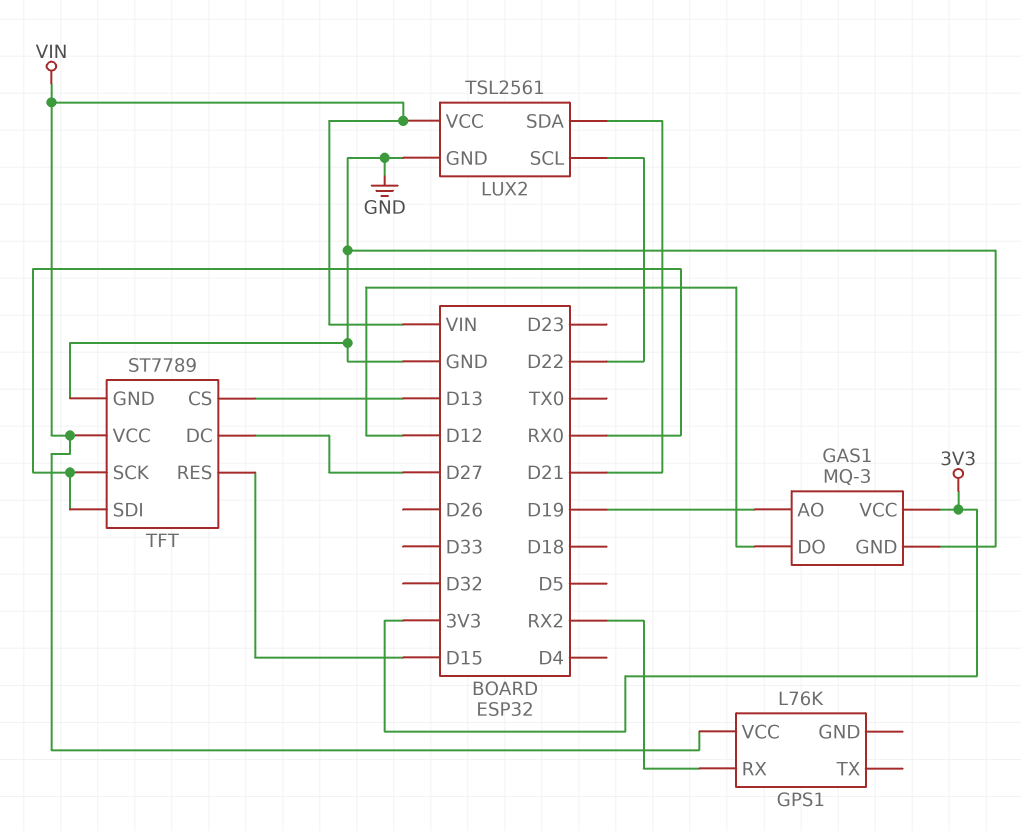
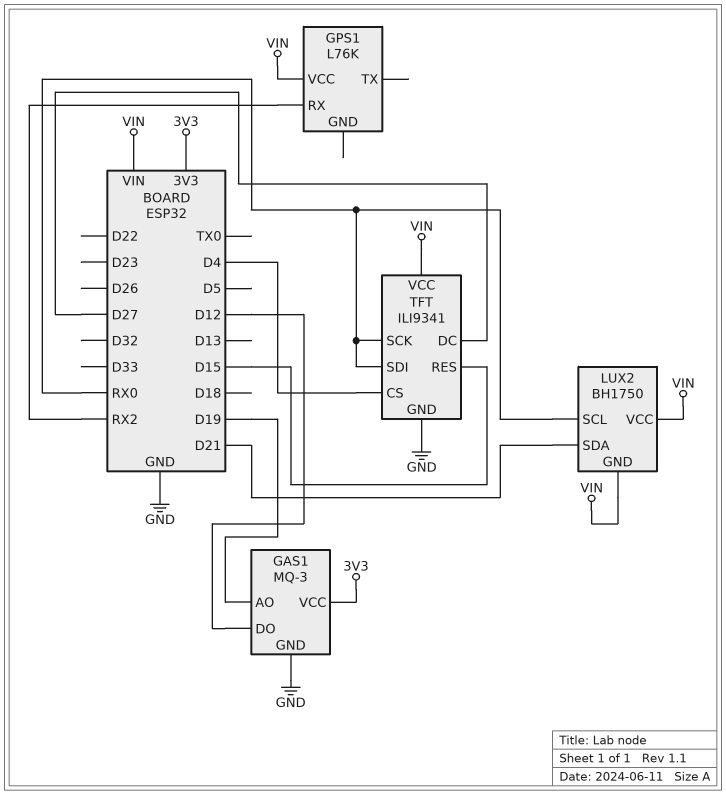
LUX2: TSL2561 -> BH1750
LUX2 pin GND: GND -> VIN
LUX2 pin SCL: D22 -> RX0
TFT: ST7789 -> ILI9341
TFT pin CS: D13 -> D4

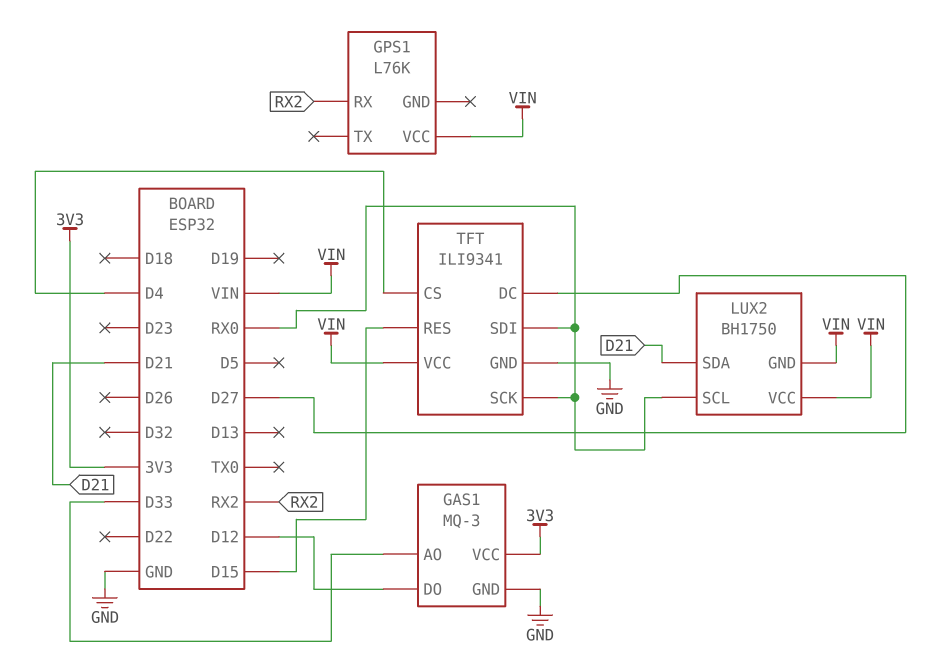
GAS1 pin AO: D19 -> D33

